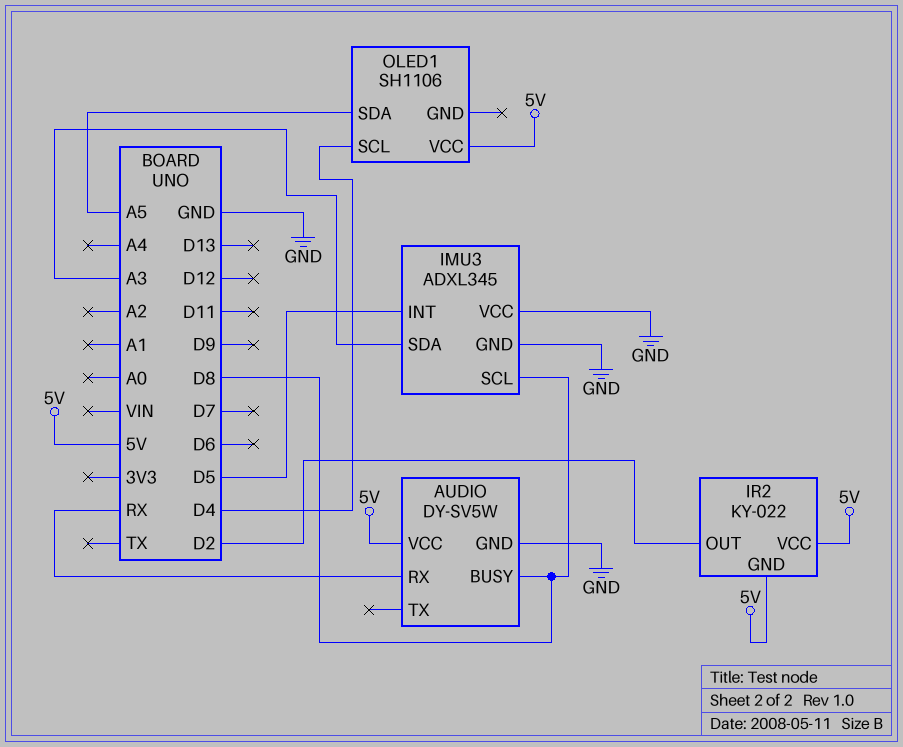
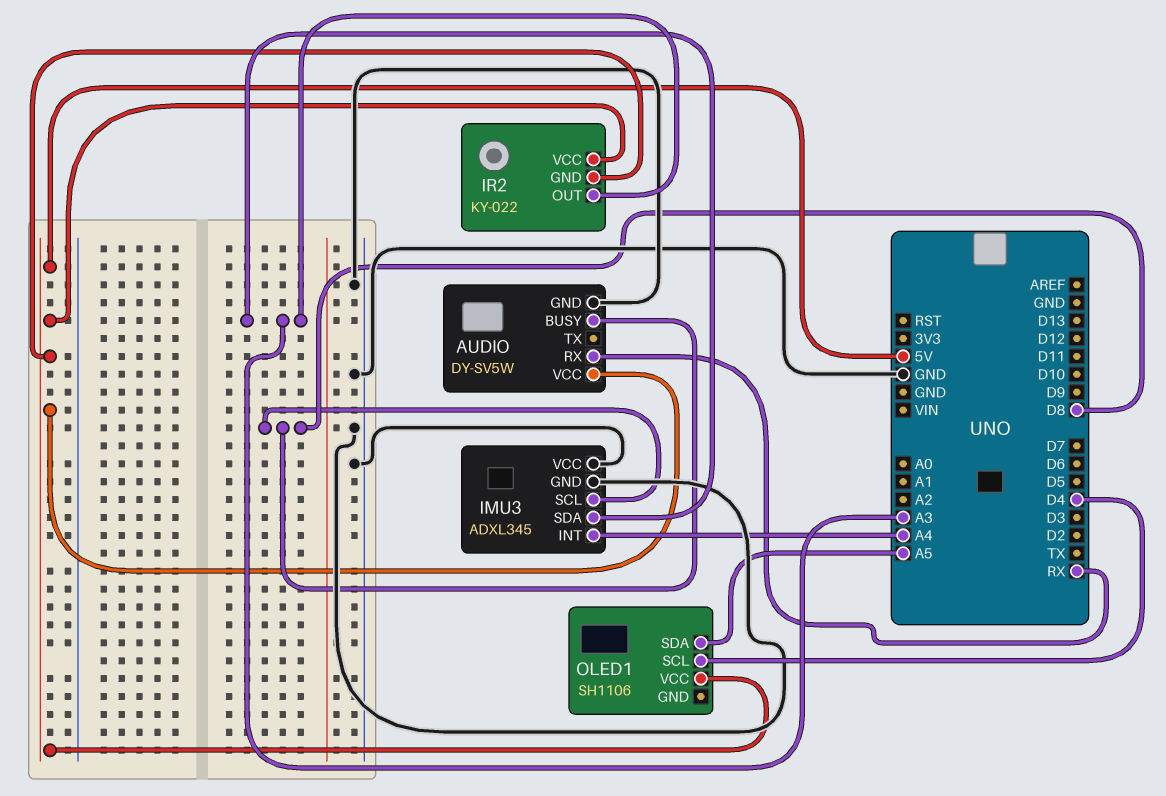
IMU3 pin INT: D5 -> A4
IR2 pin OUT: D2 -> A3

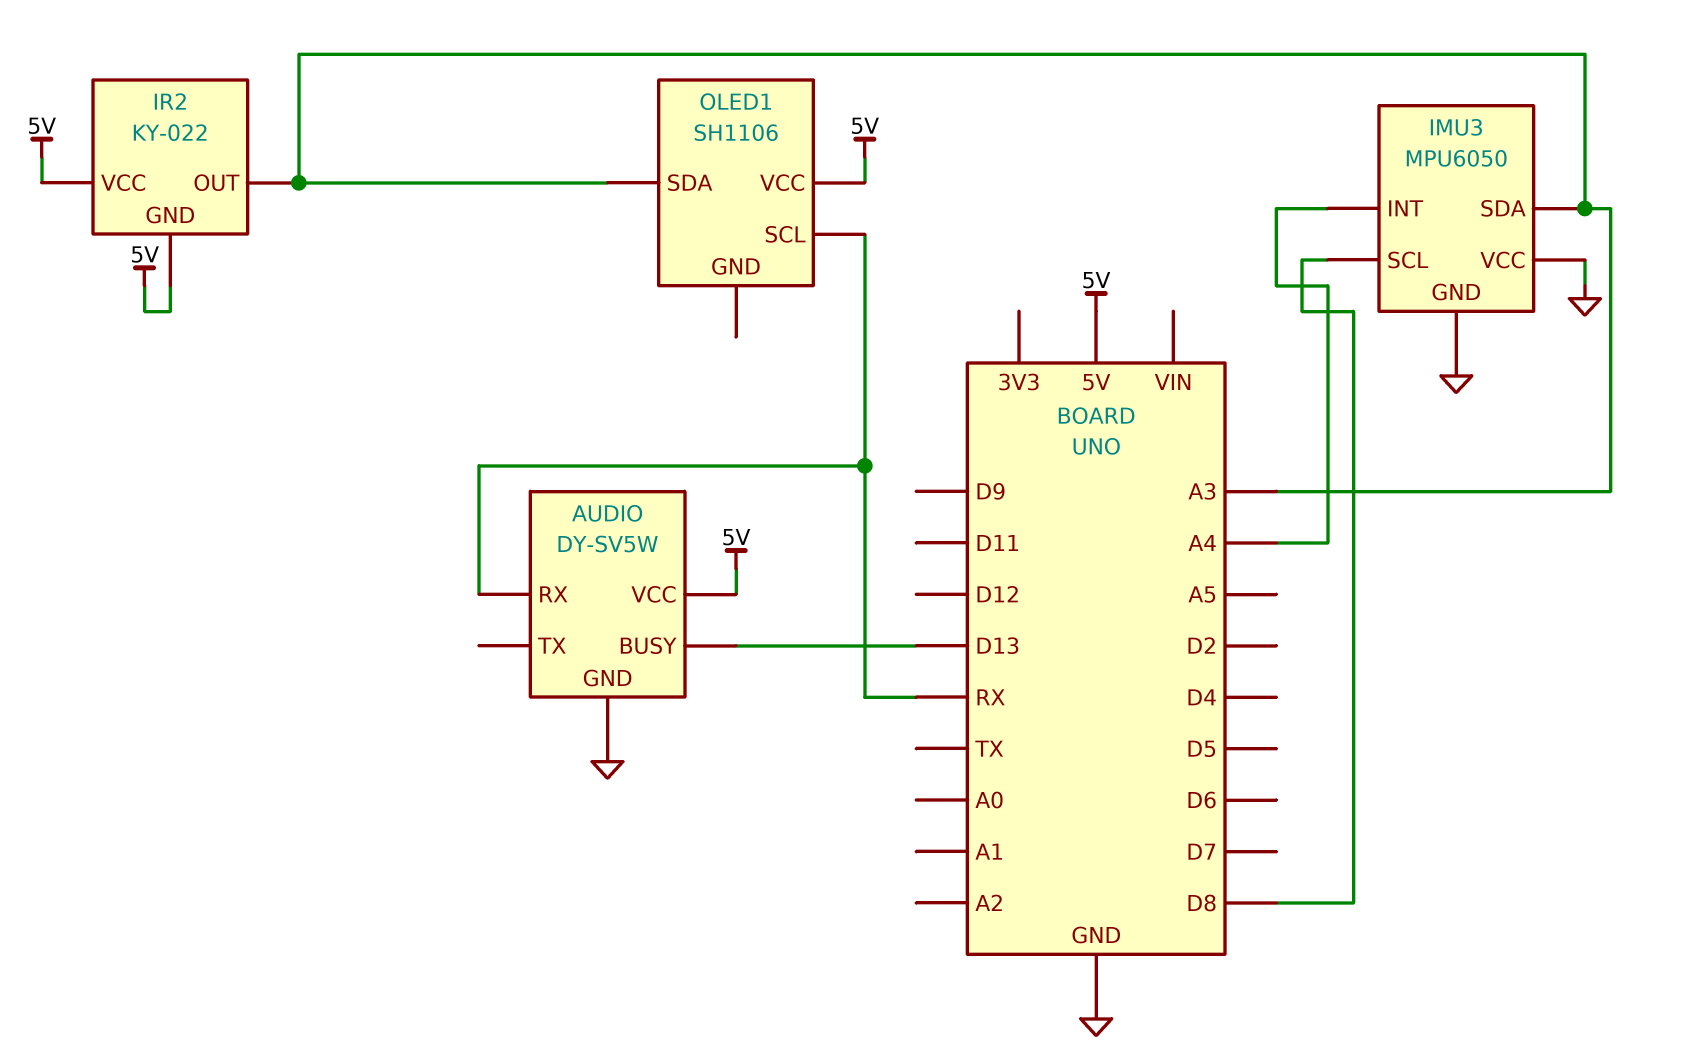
AUDIO pin BUSY: D8 -> D13
IMU3: ADXL345 -> MPU6050
OLED1 pin SCL: D4 -> RX
OLED1 pin SDA: A5 -> A3

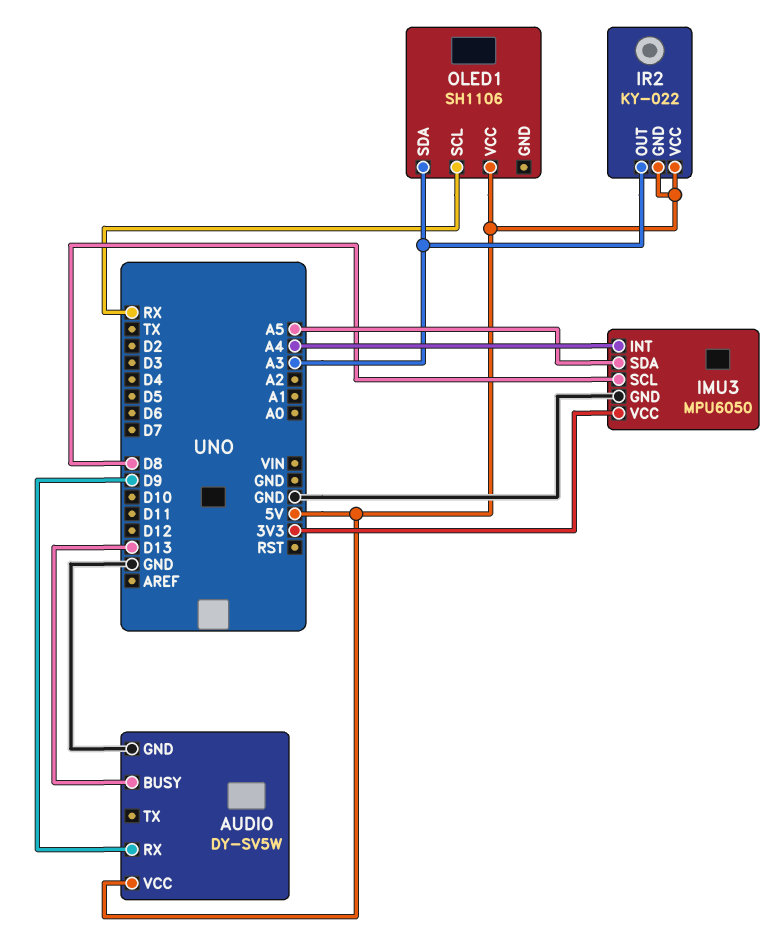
AUDIO pin RX: RX -> D9
IMU3 pin SDA: A3 -> A5
IMU3 pin VCC: GND -> 3V3

